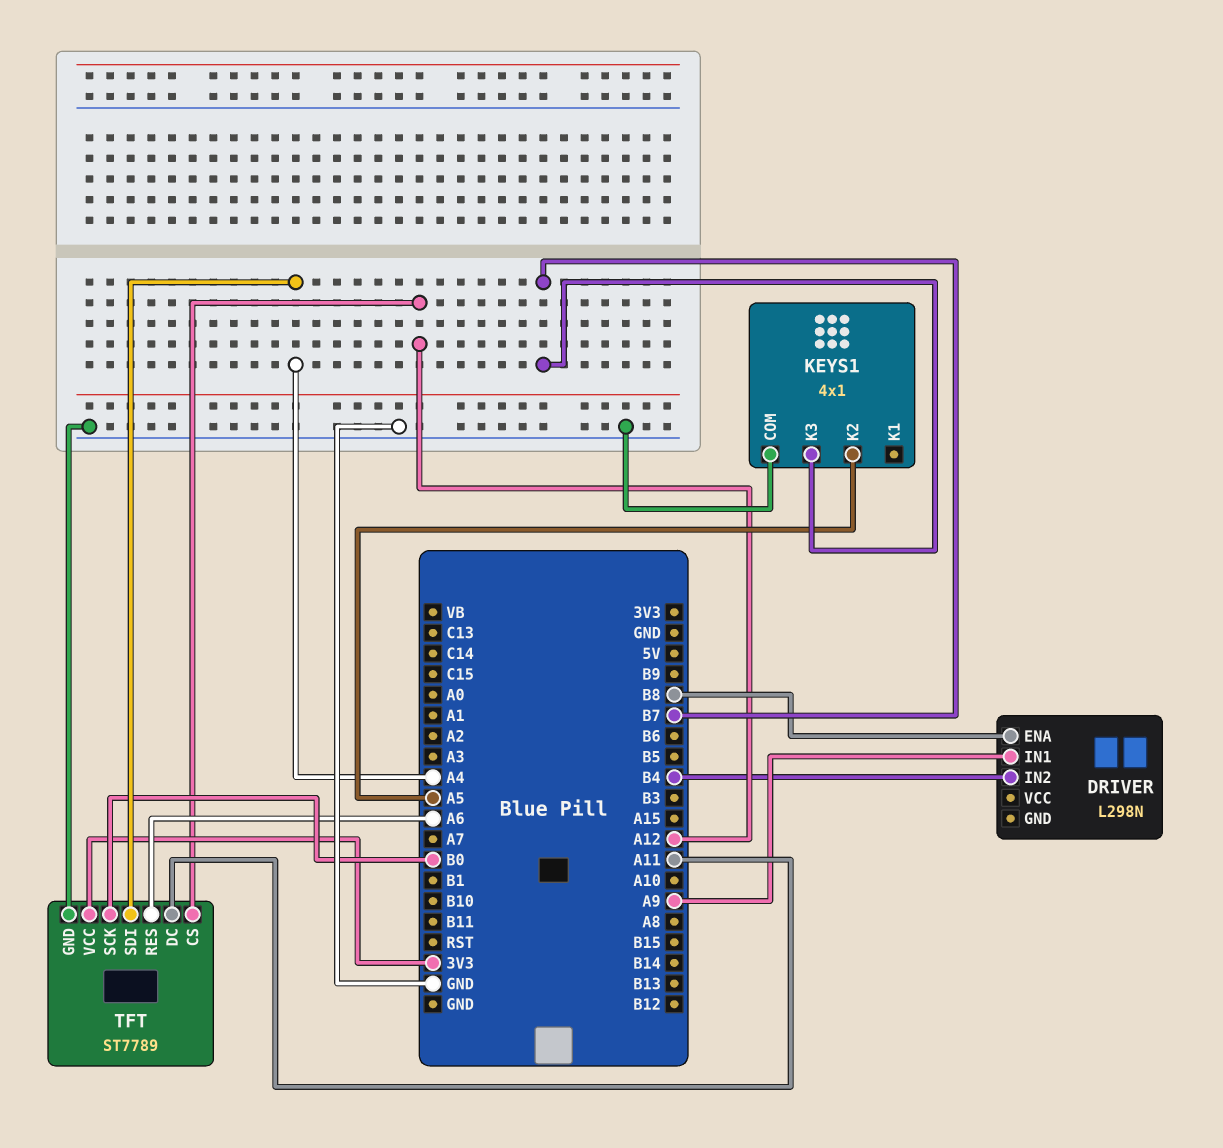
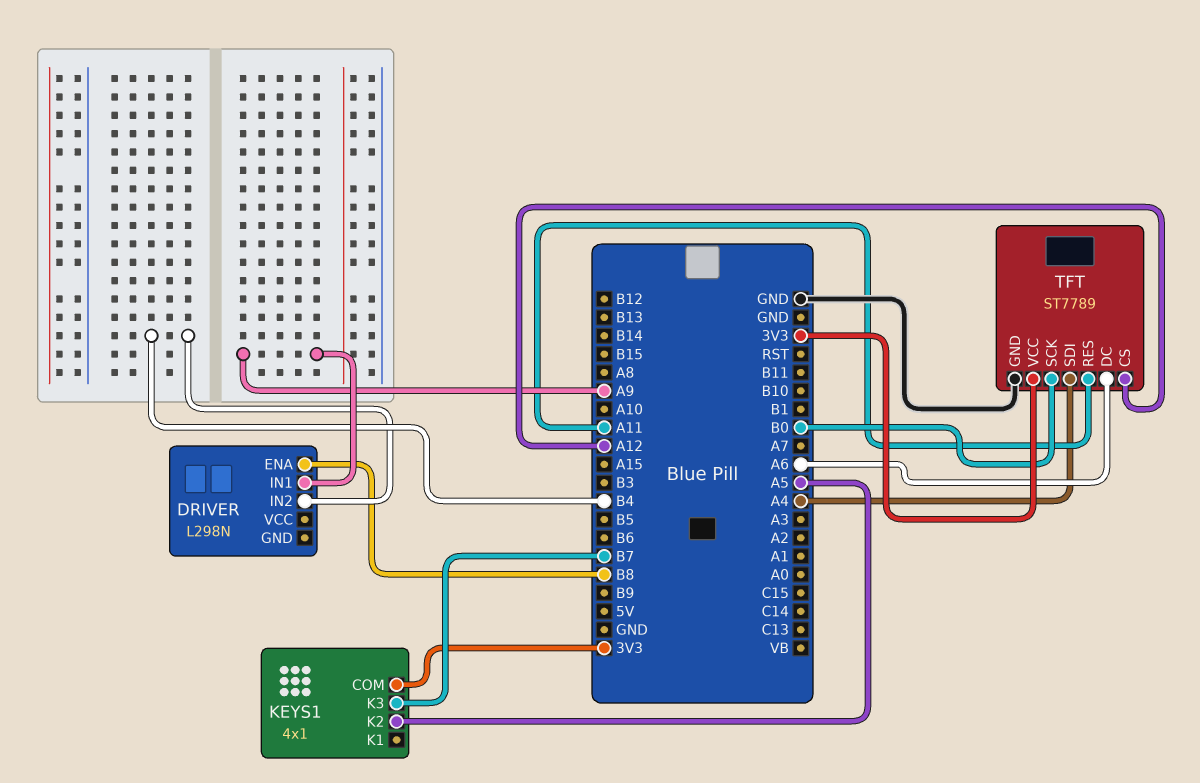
KEYS1 pin COM: GND -> 3V3
TFT pin DC: A11 -> A6
TFT pin RES: A6 -> A11

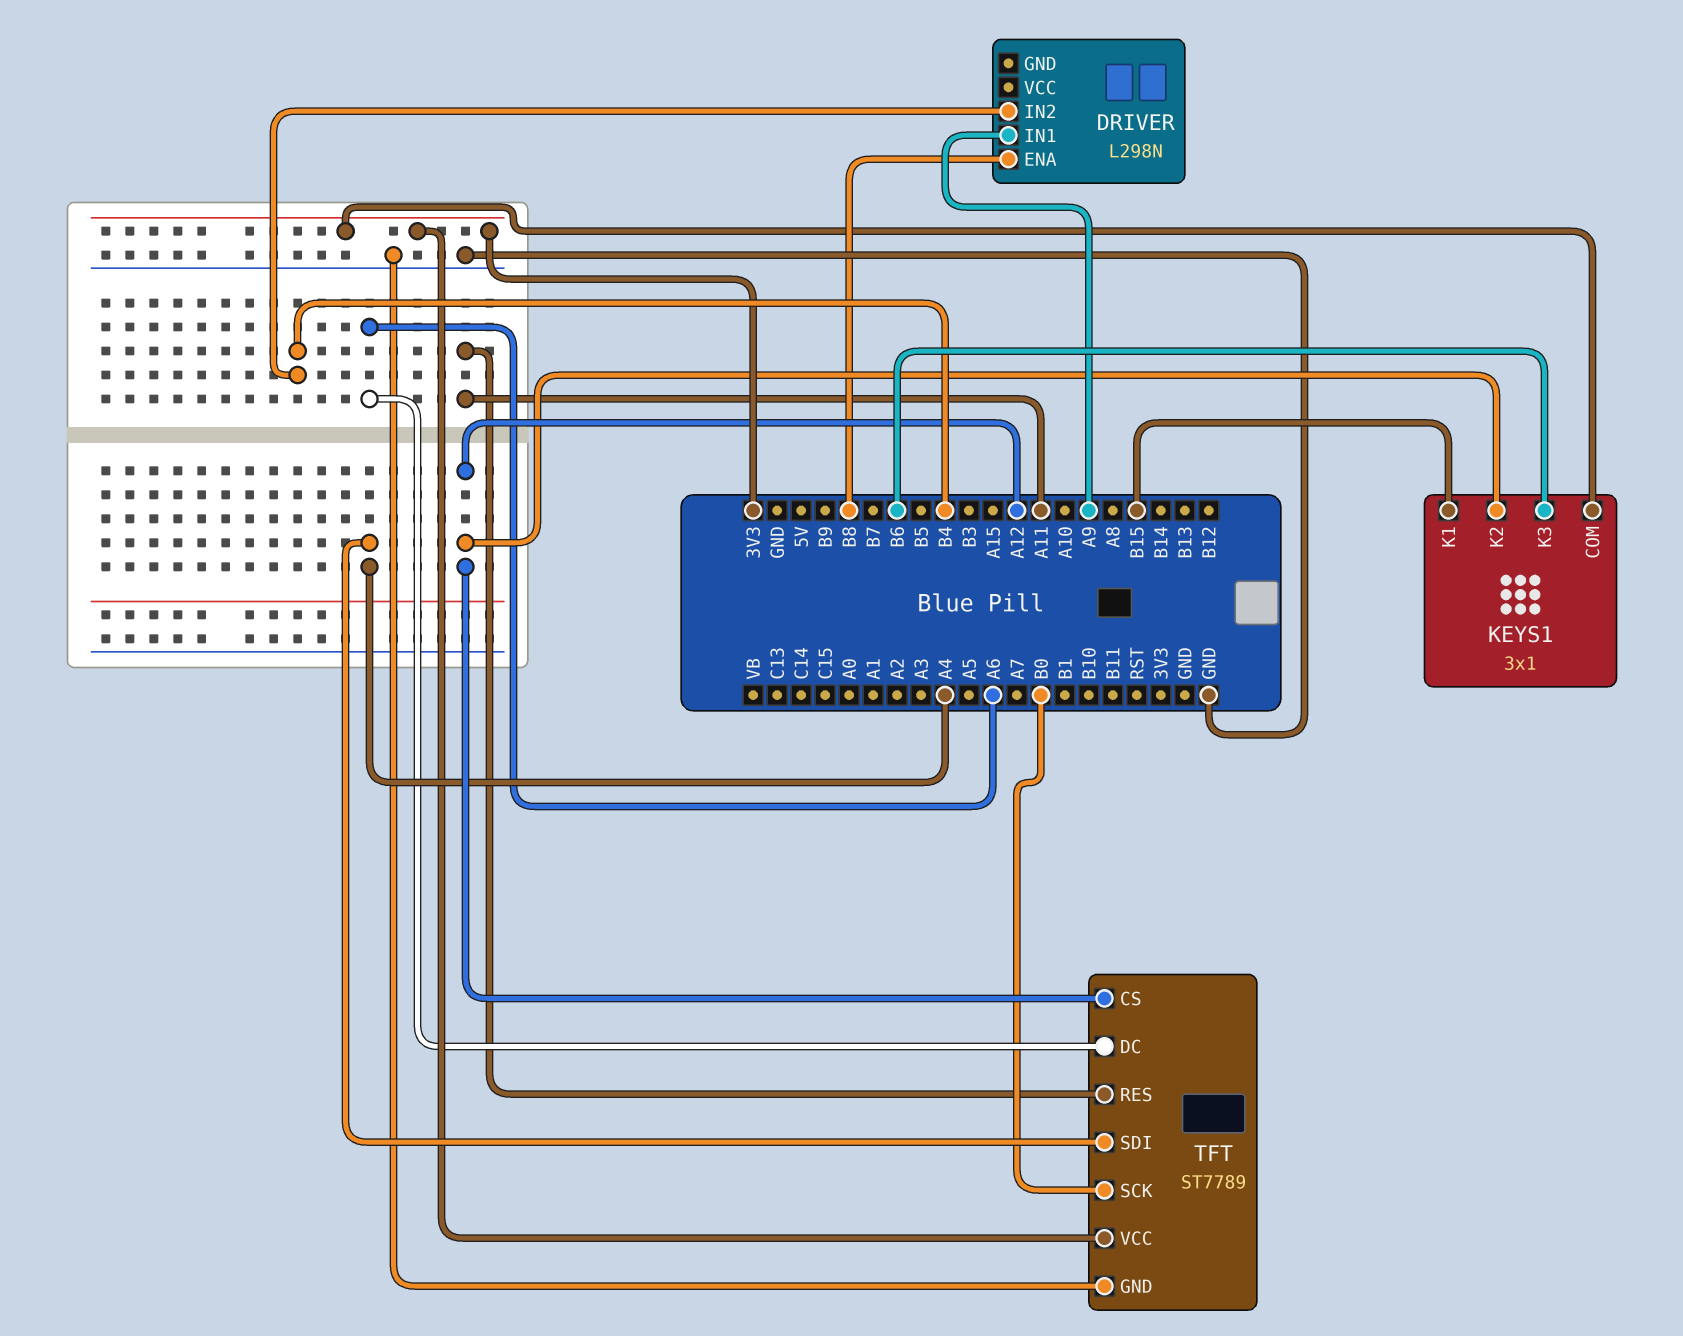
KEYS1: 4x1 -> 3x1
KEYS1 pin K1: none -> B15
KEYS1 pin K2: A5 -> A12
KEYS1 pin K3: B7 -> B6

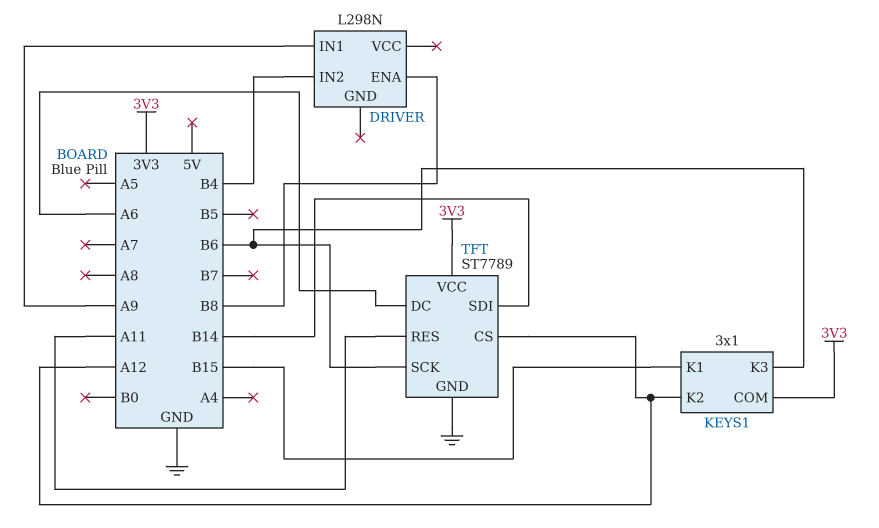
TFT pin SCK: B0 -> B6
TFT pin SDI: A4 -> B14

